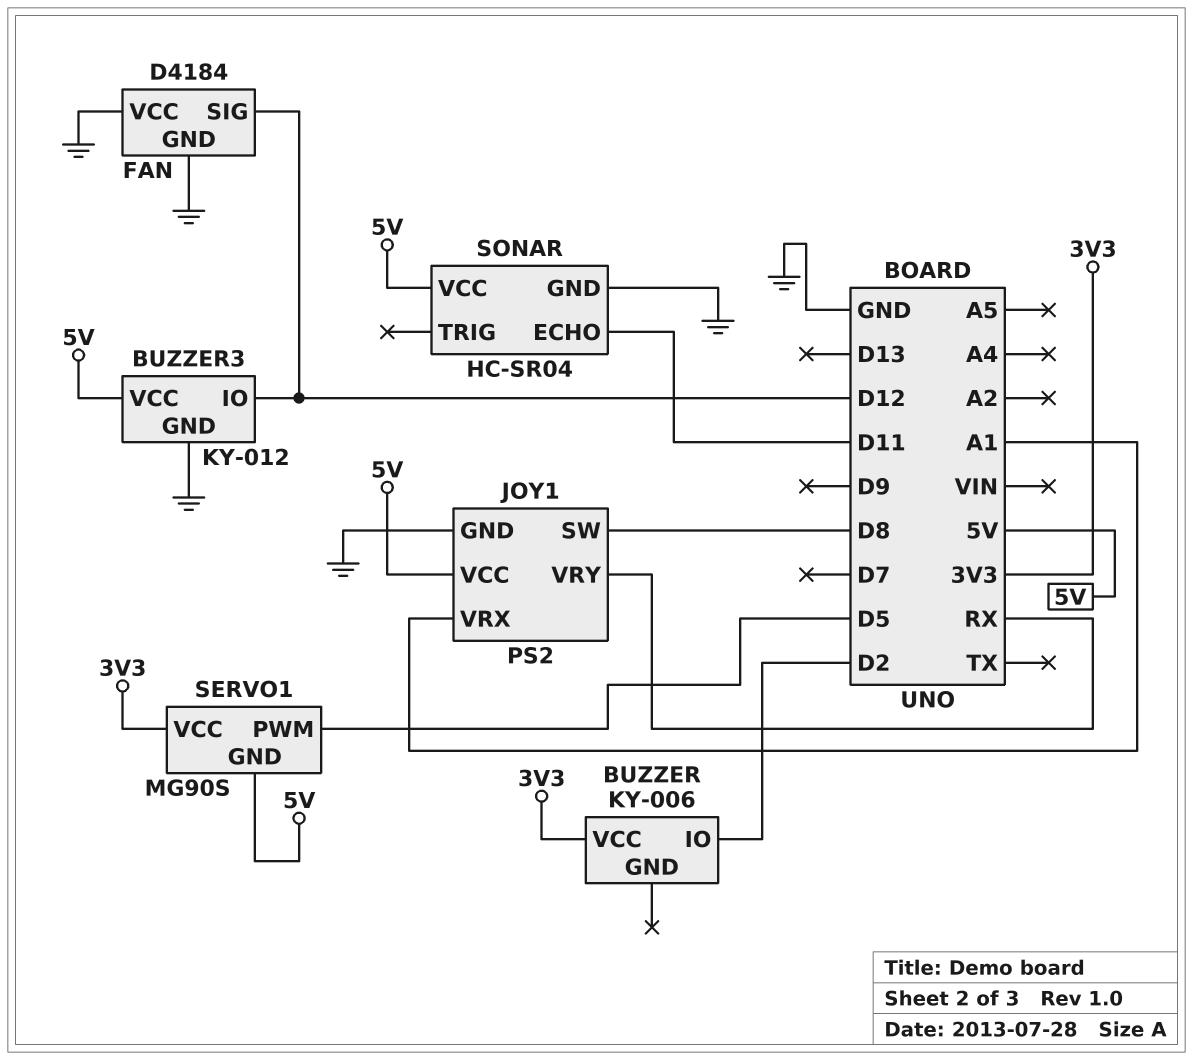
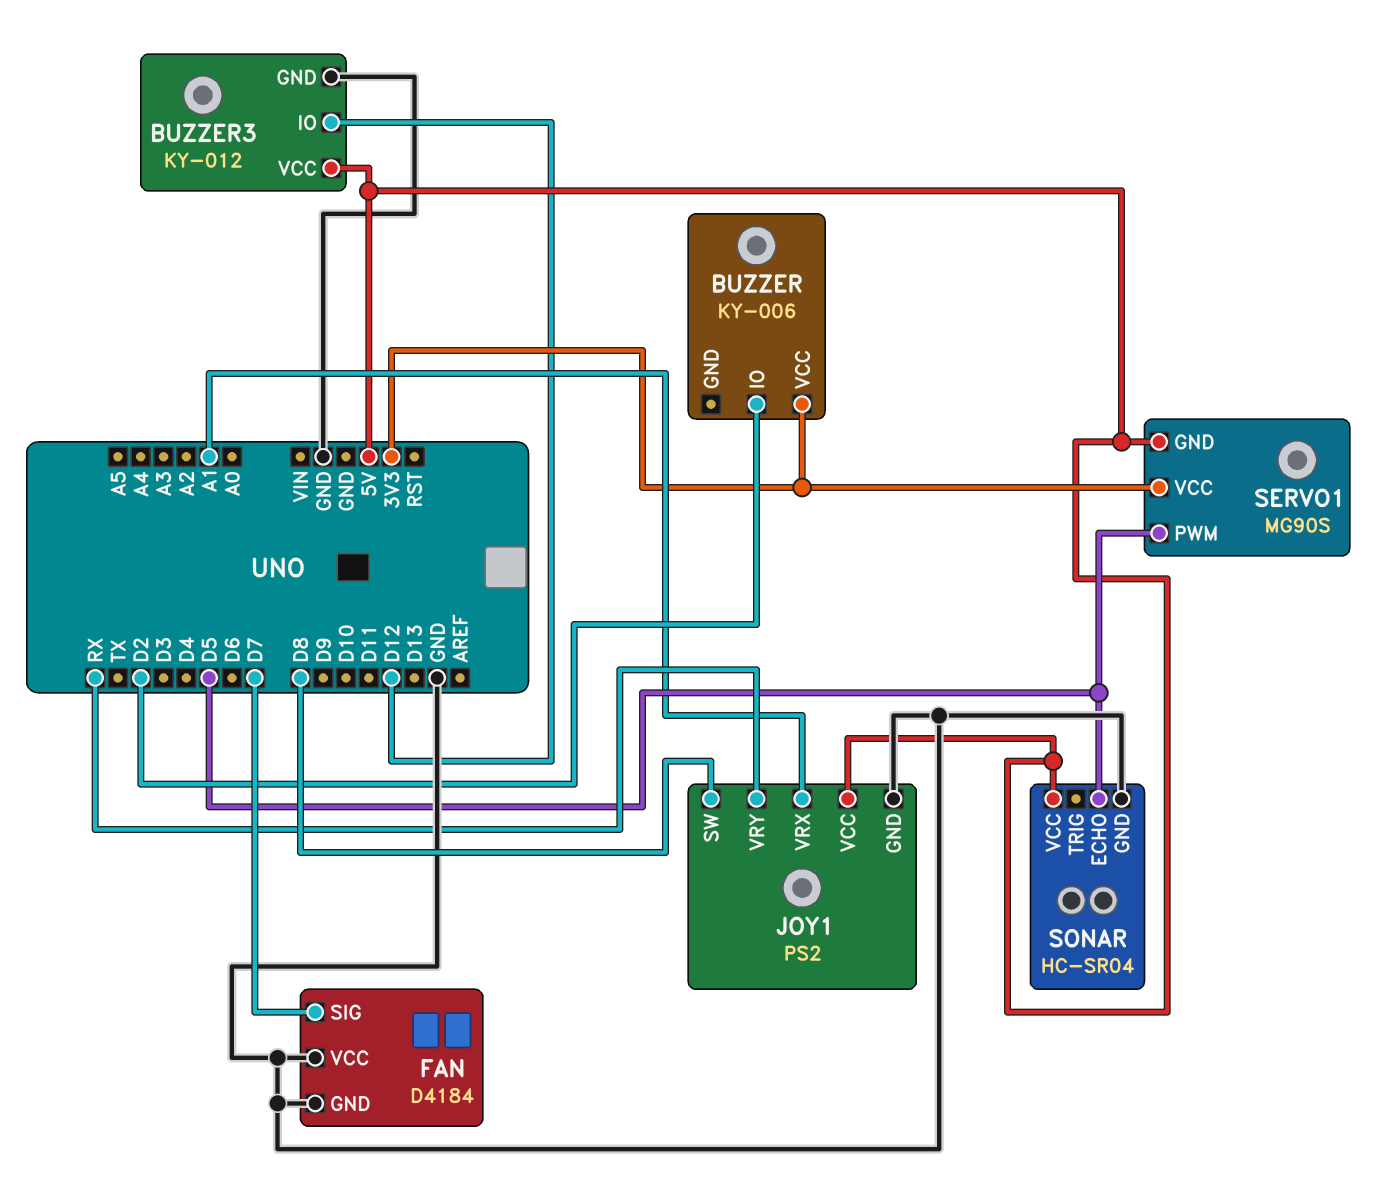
FAN pin SIG: D12 -> D7
SONAR pin ECHO: D11 -> D5

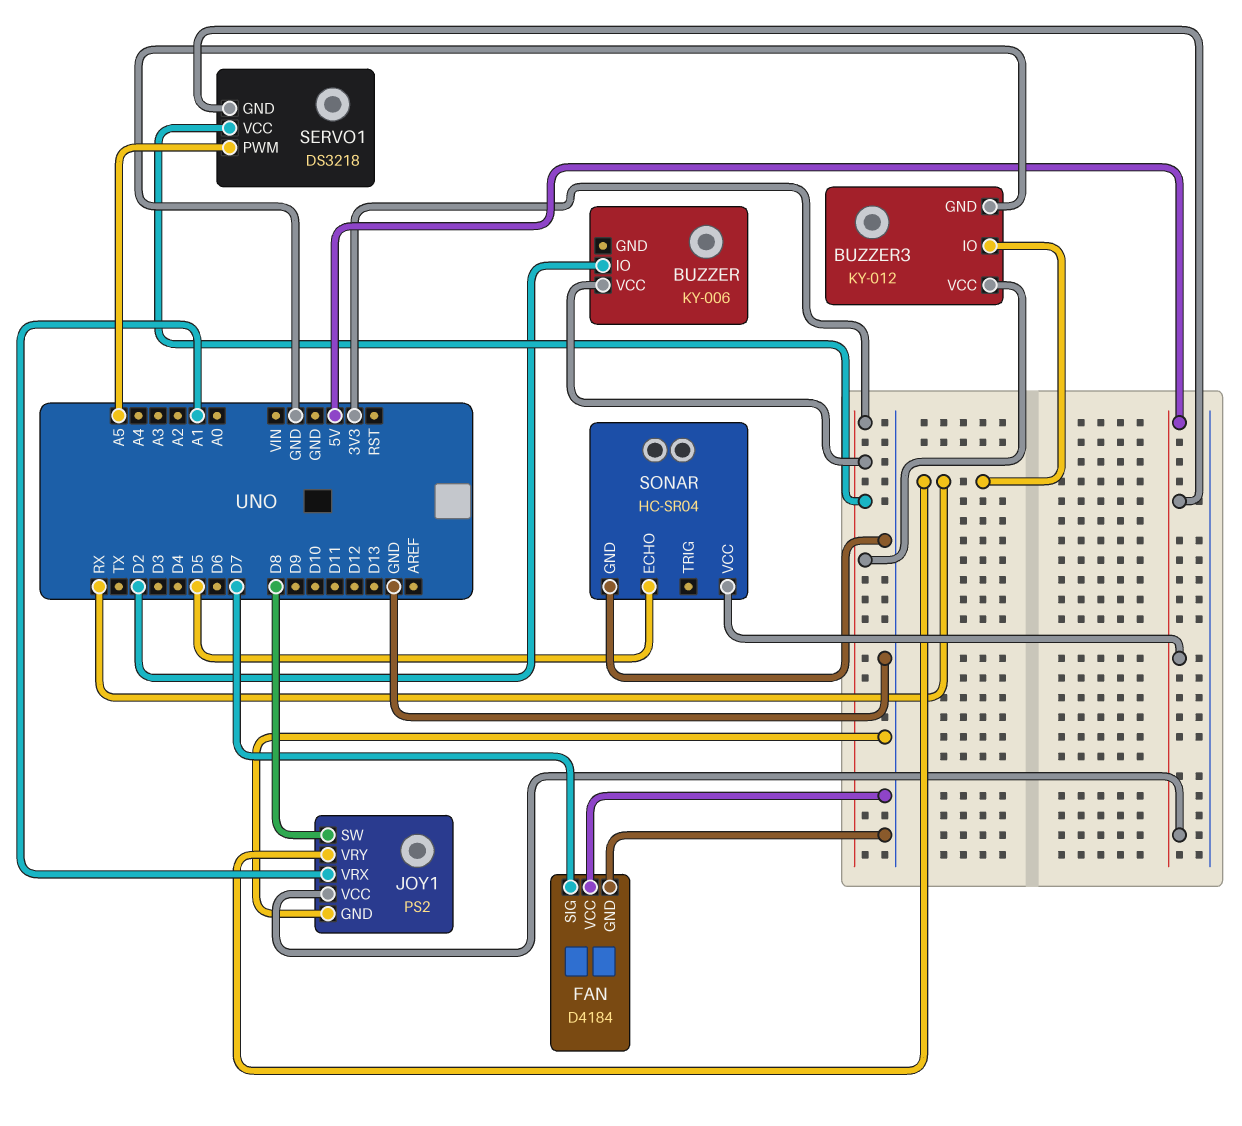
BUZZER3 pin IO: D12 -> RX
BUZZER3 pin VCC: 5V -> 3V3
SERVO1: MG90S -> DS3218
SERVO1 pin PWM: D5 -> A5

